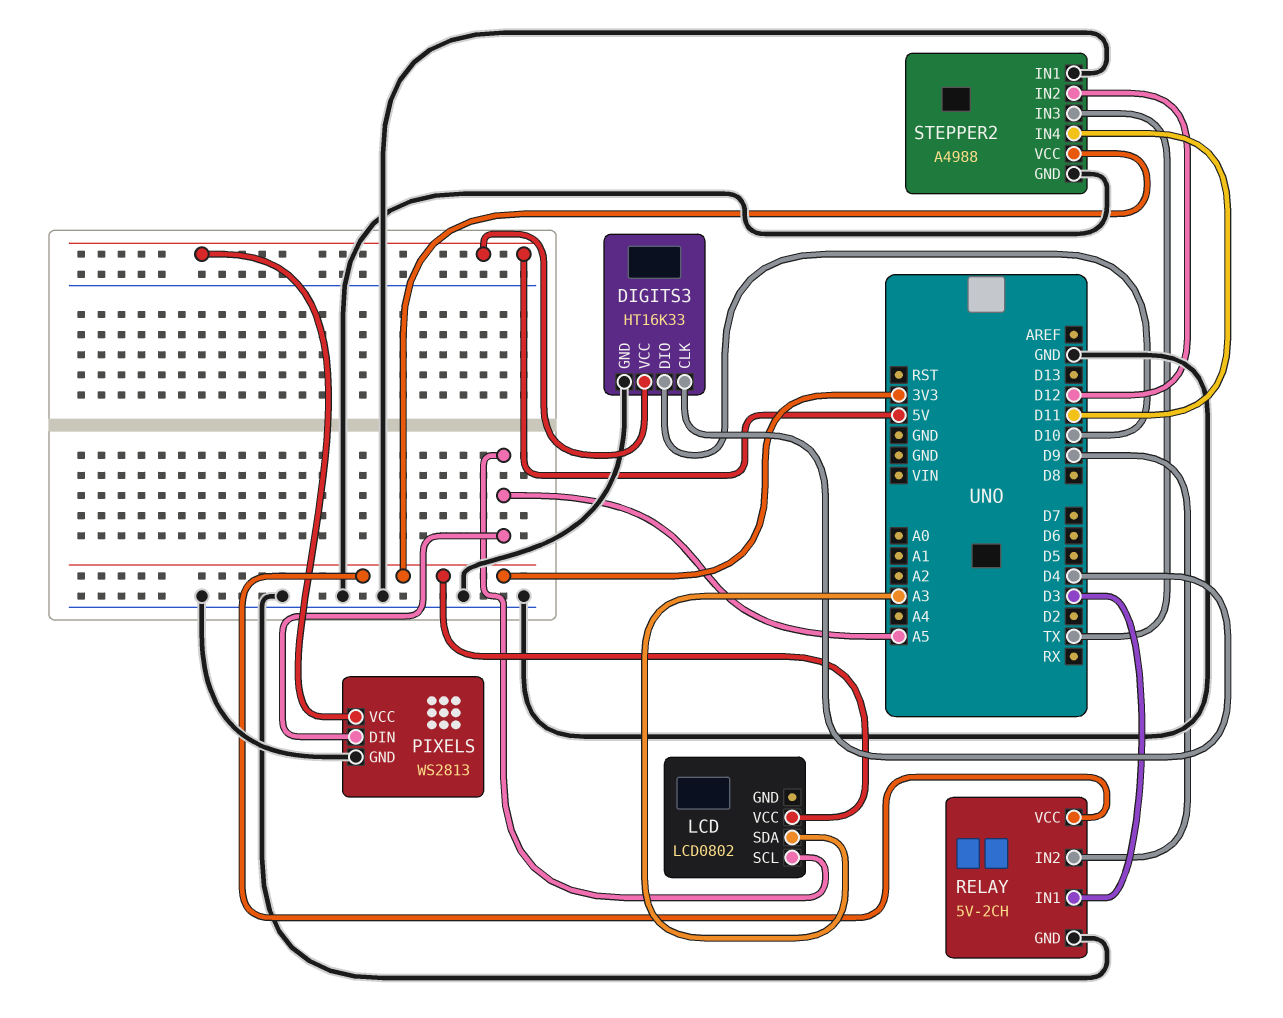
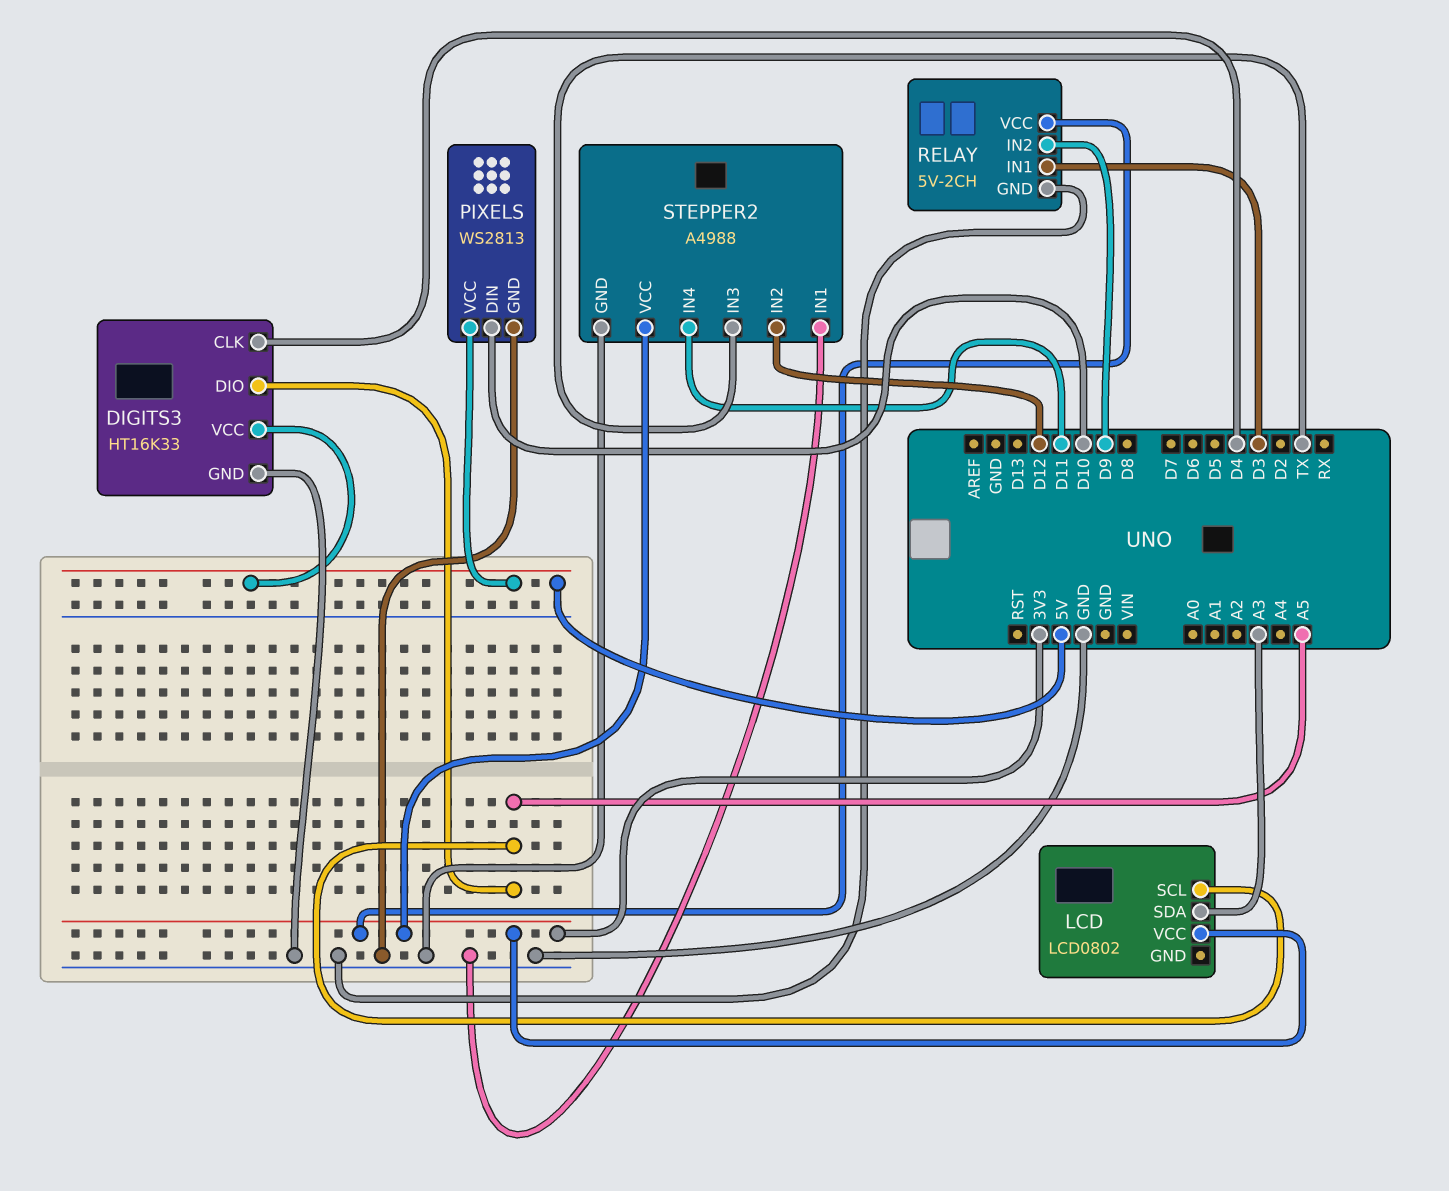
DIGITS3 pin DIO: D10 -> A5
PIXELS pin DIN: A5 -> D10

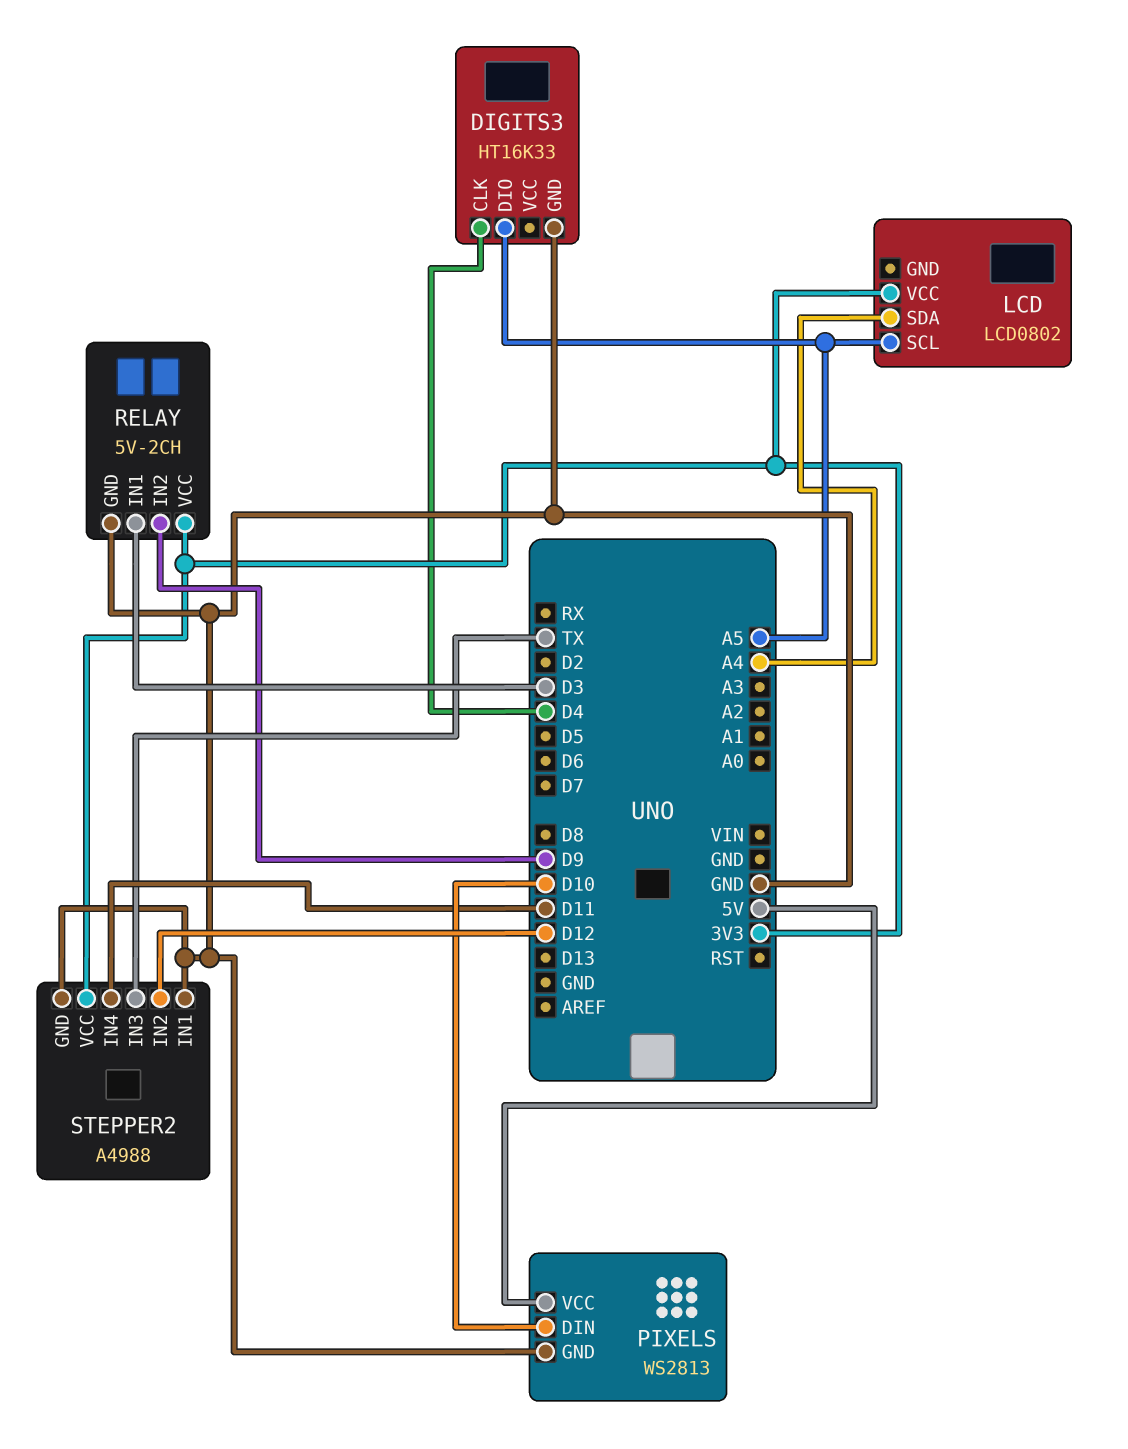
DIGITS3 pin VCC: 5V -> none
LCD pin SDA: A3 -> A4

